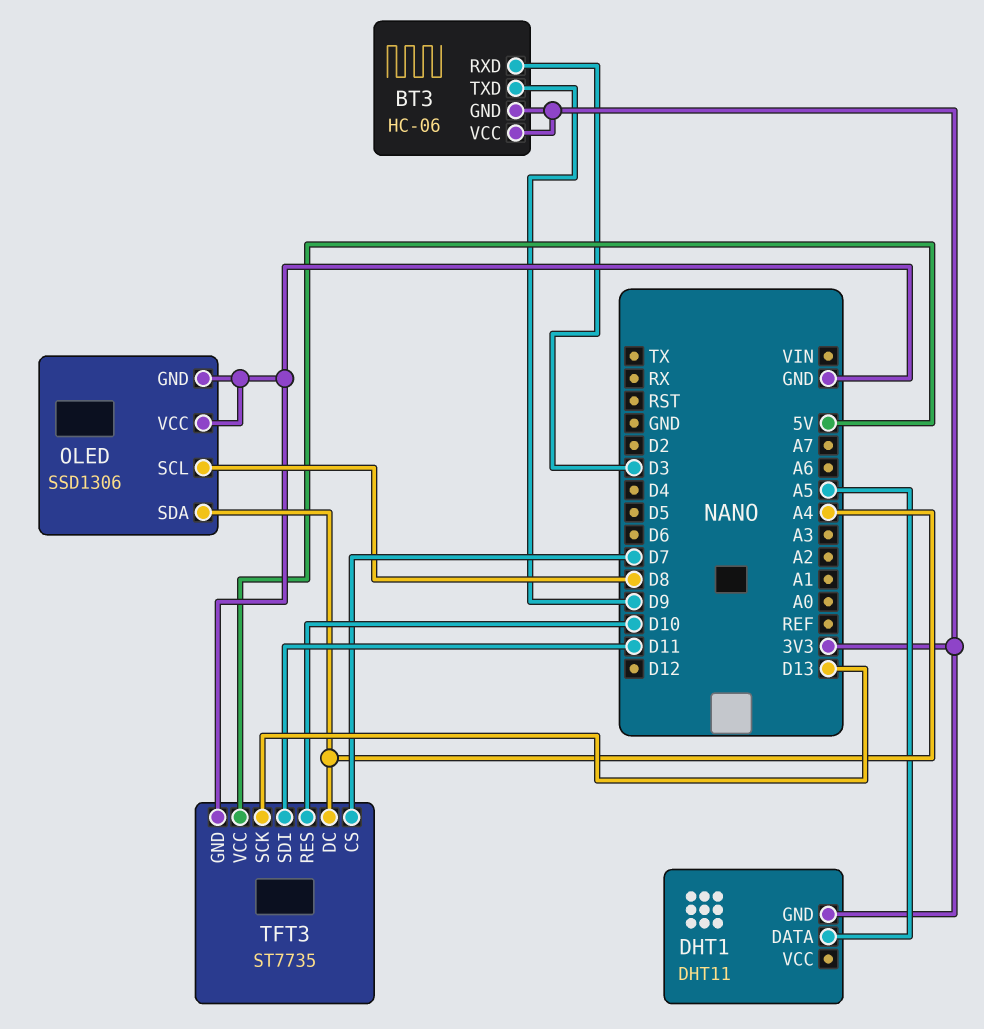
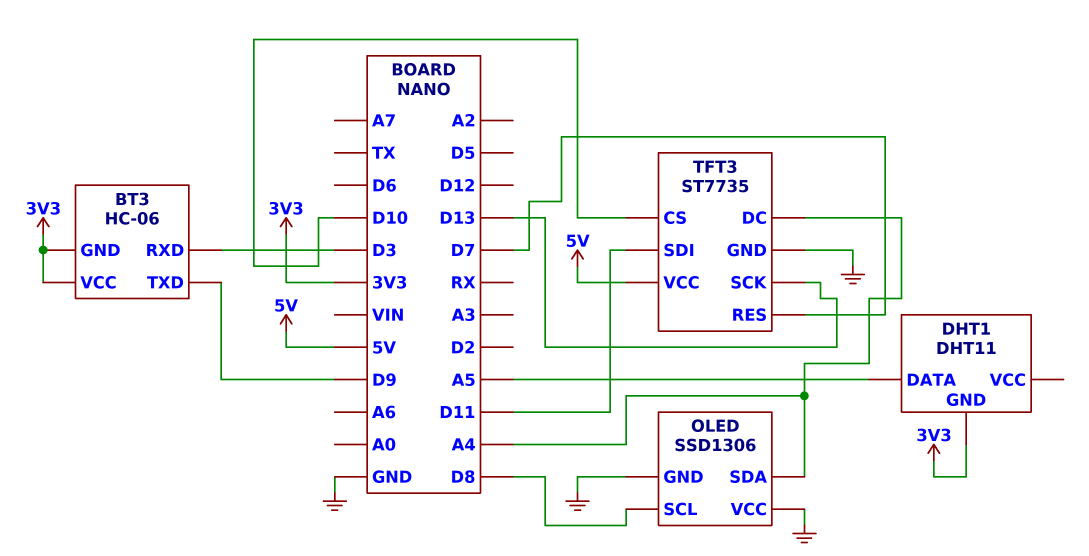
TFT3 pin CS: D7 -> D10
TFT3 pin RES: D10 -> D7

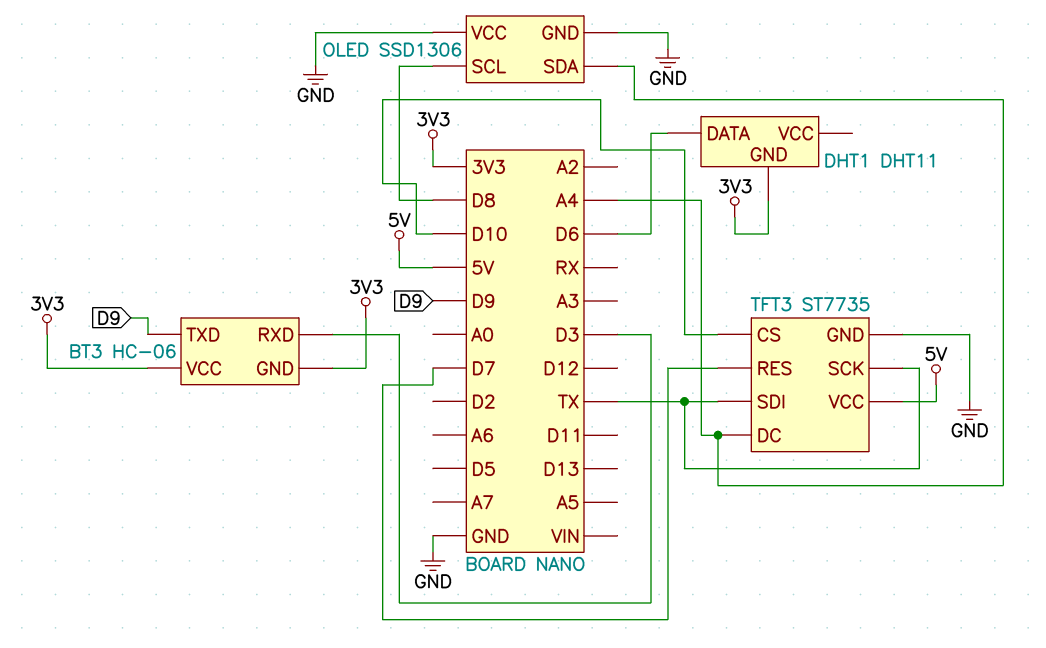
DHT1 pin DATA: A5 -> D6
TFT3 pin SCK: D13 -> TX
TFT3 pin SDI: D11 -> TX

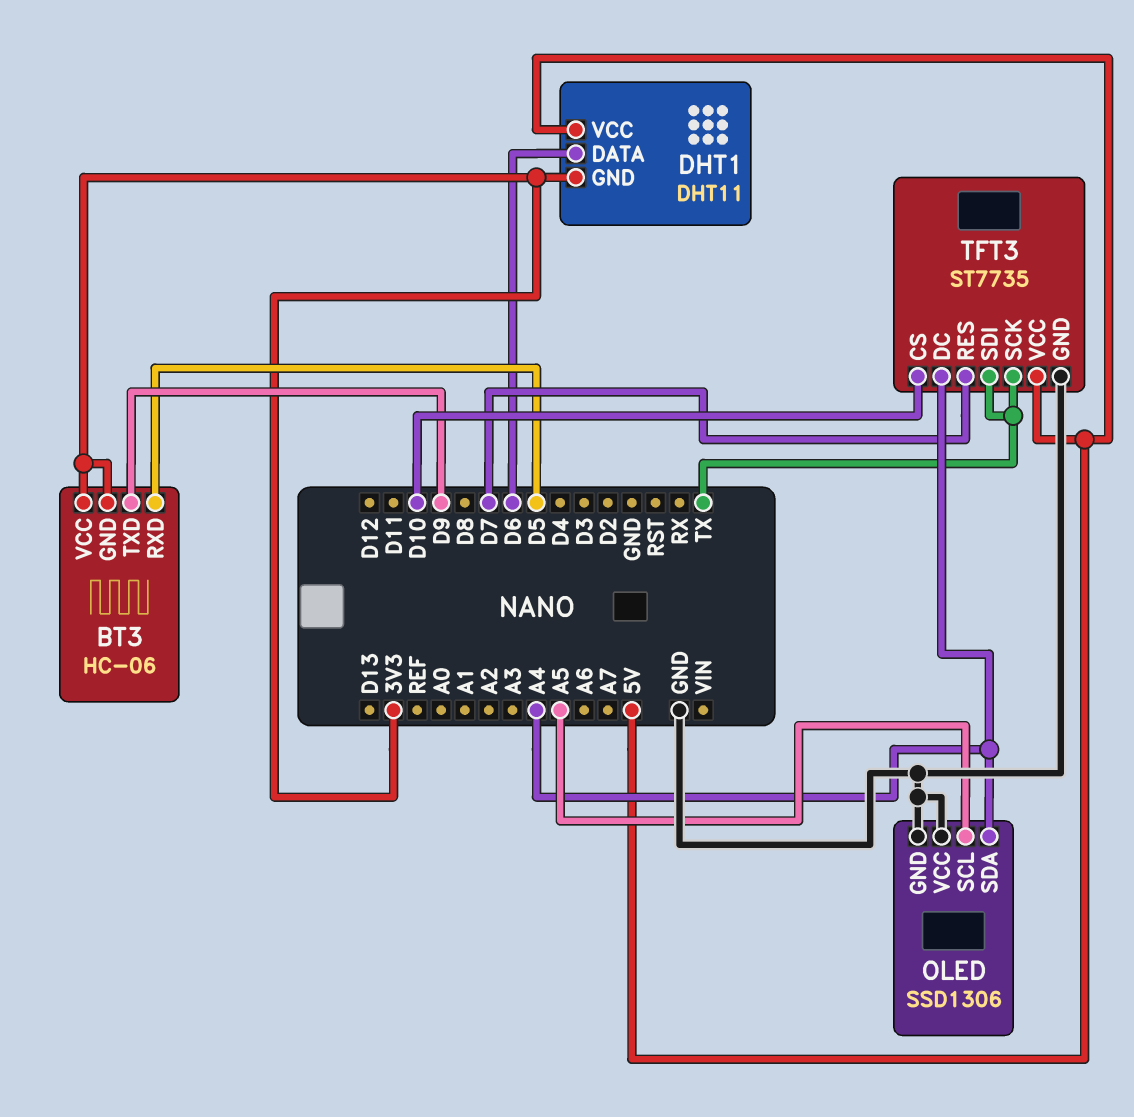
BT3 pin RXD: D3 -> D5
DHT1 pin VCC: none -> 5V
OLED pin SCL: D8 -> A5

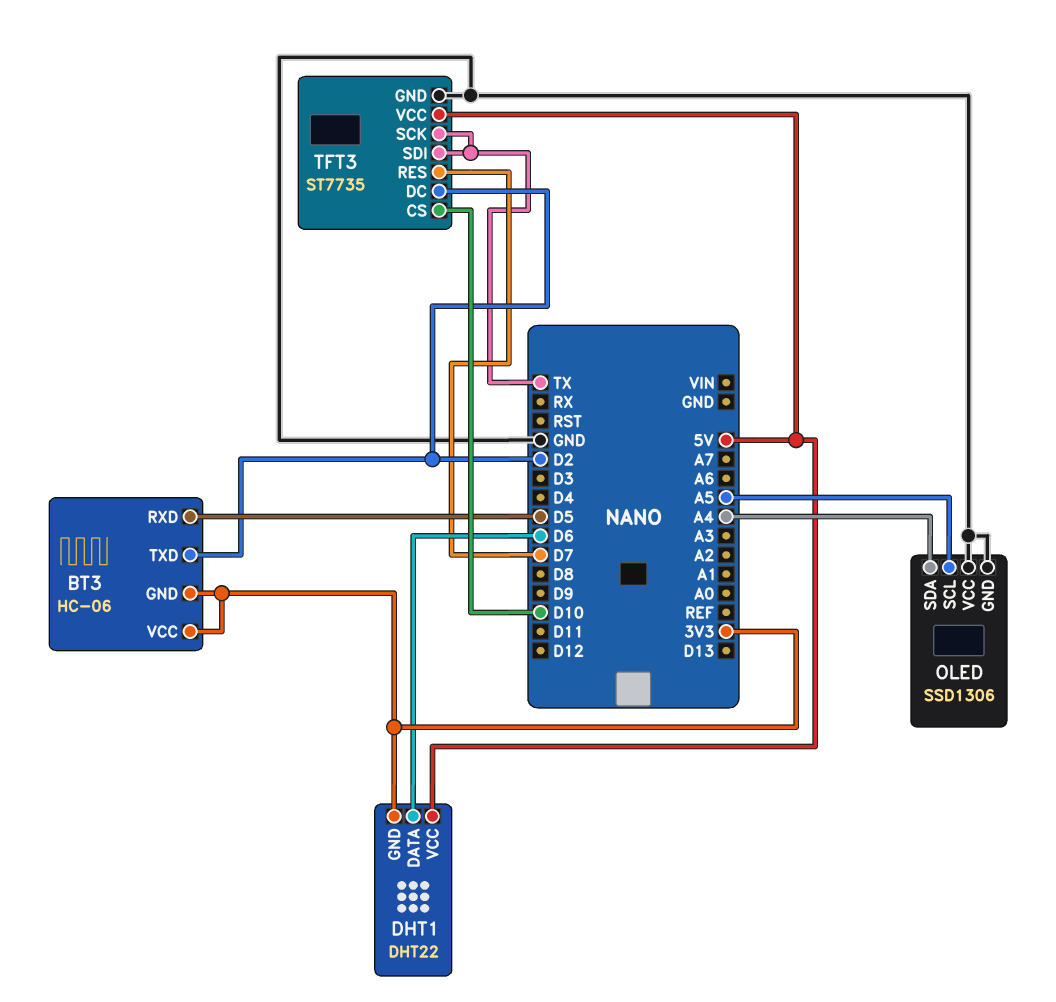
BT3 pin TXD: D9 -> D2
DHT1: DHT11 -> DHT22
TFT3 pin DC: A4 -> D2

